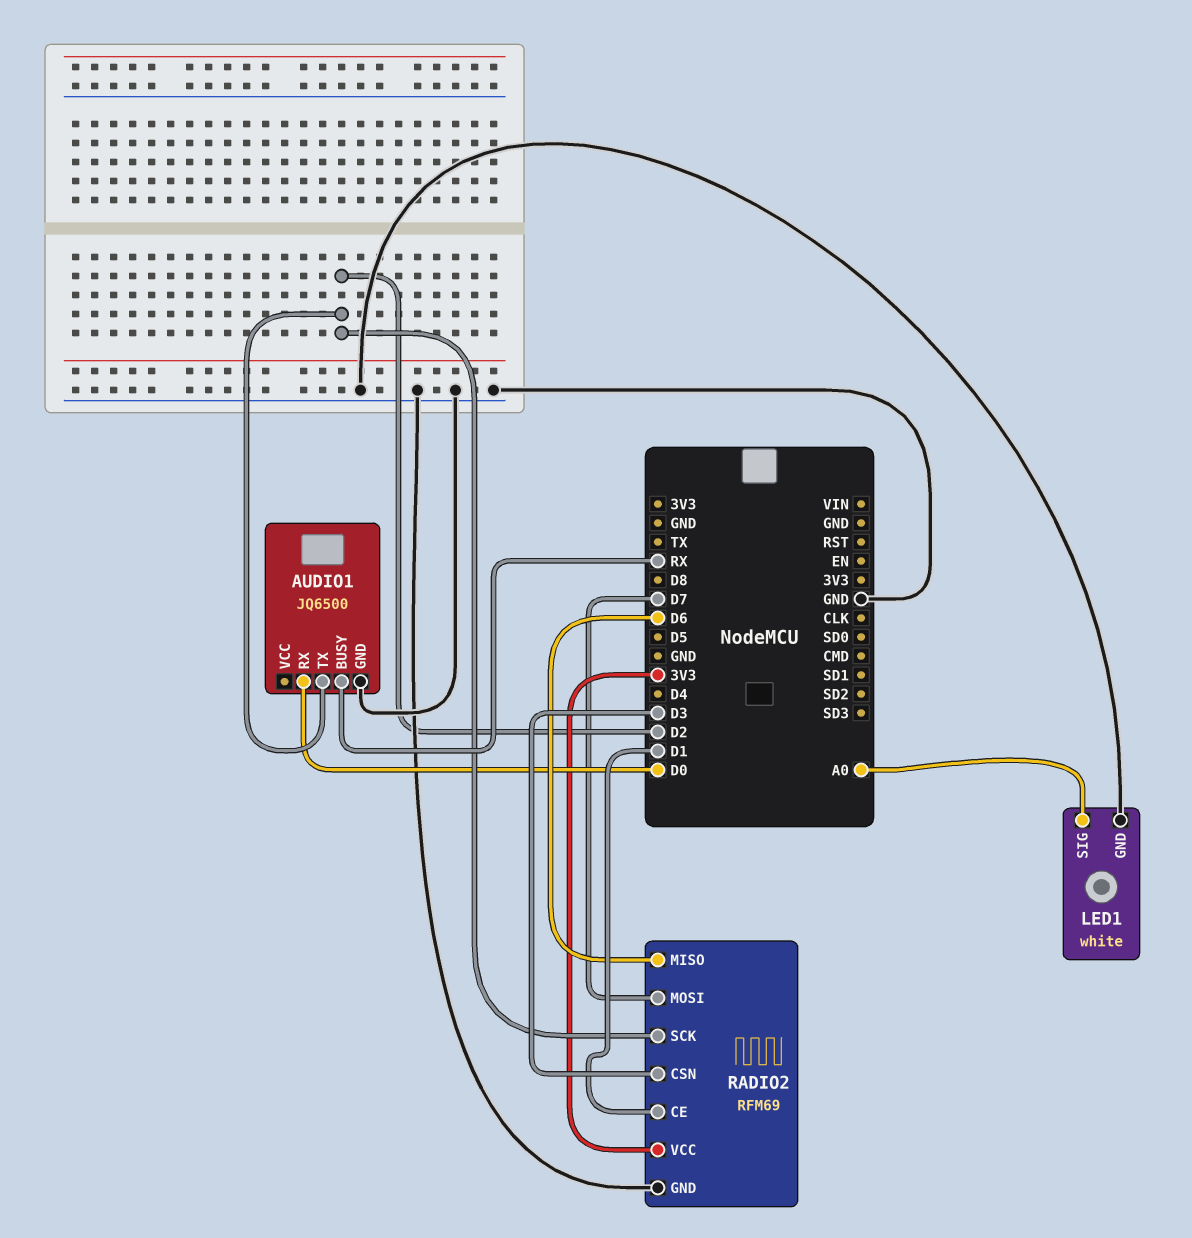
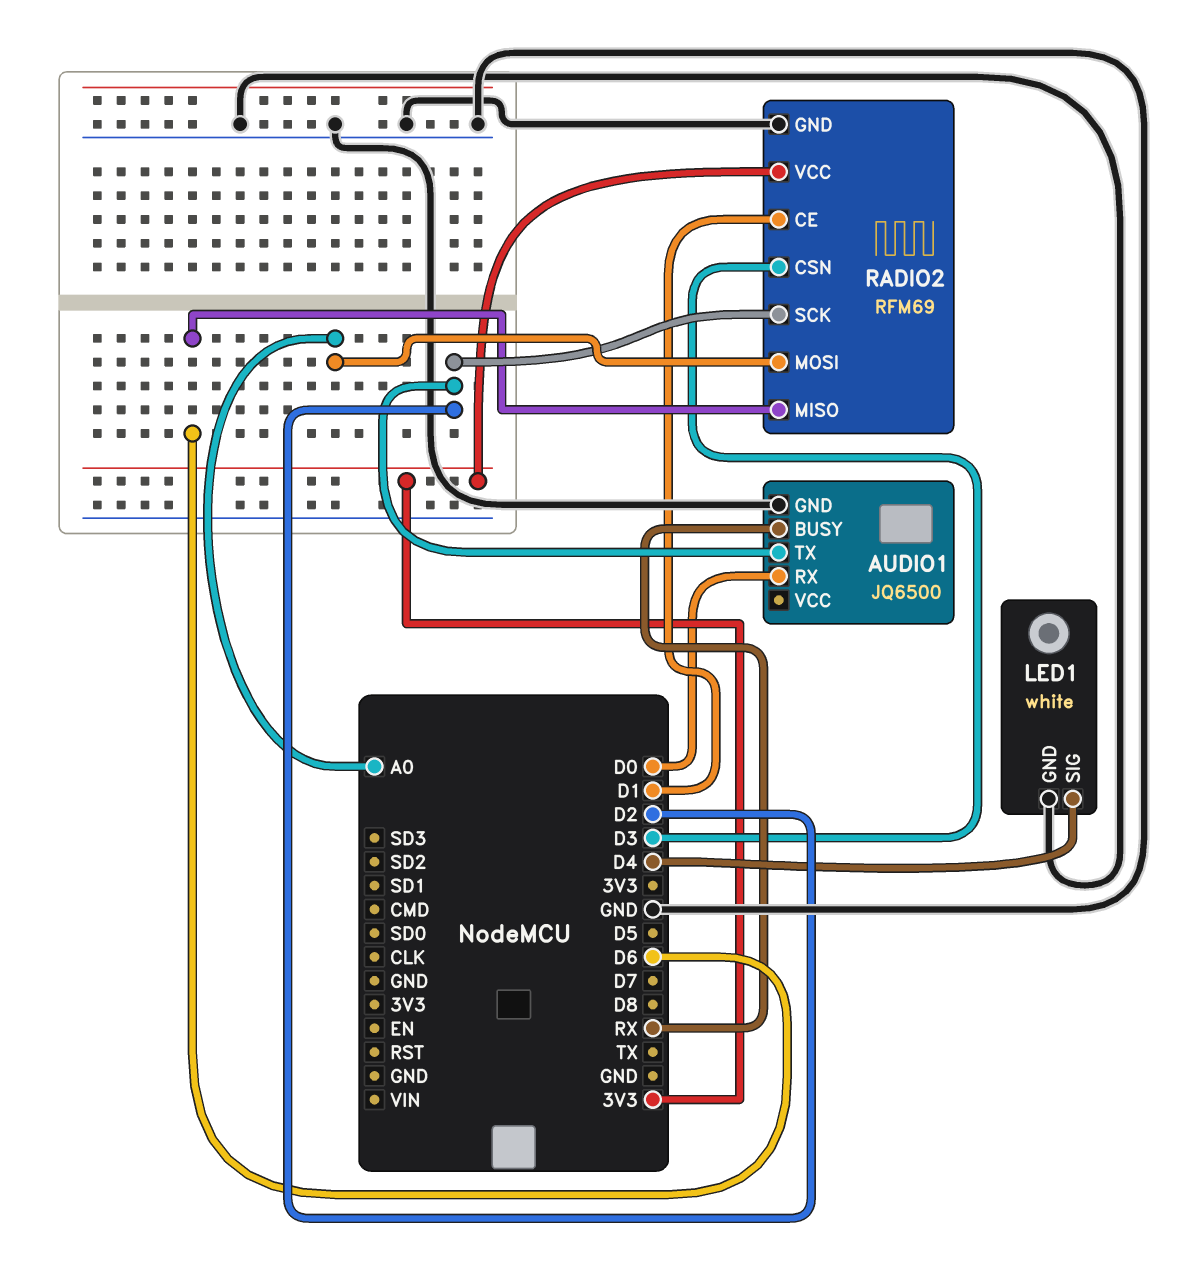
LED1 pin SIG: A0 -> D4
RADIO2 pin MOSI: D7 -> A0

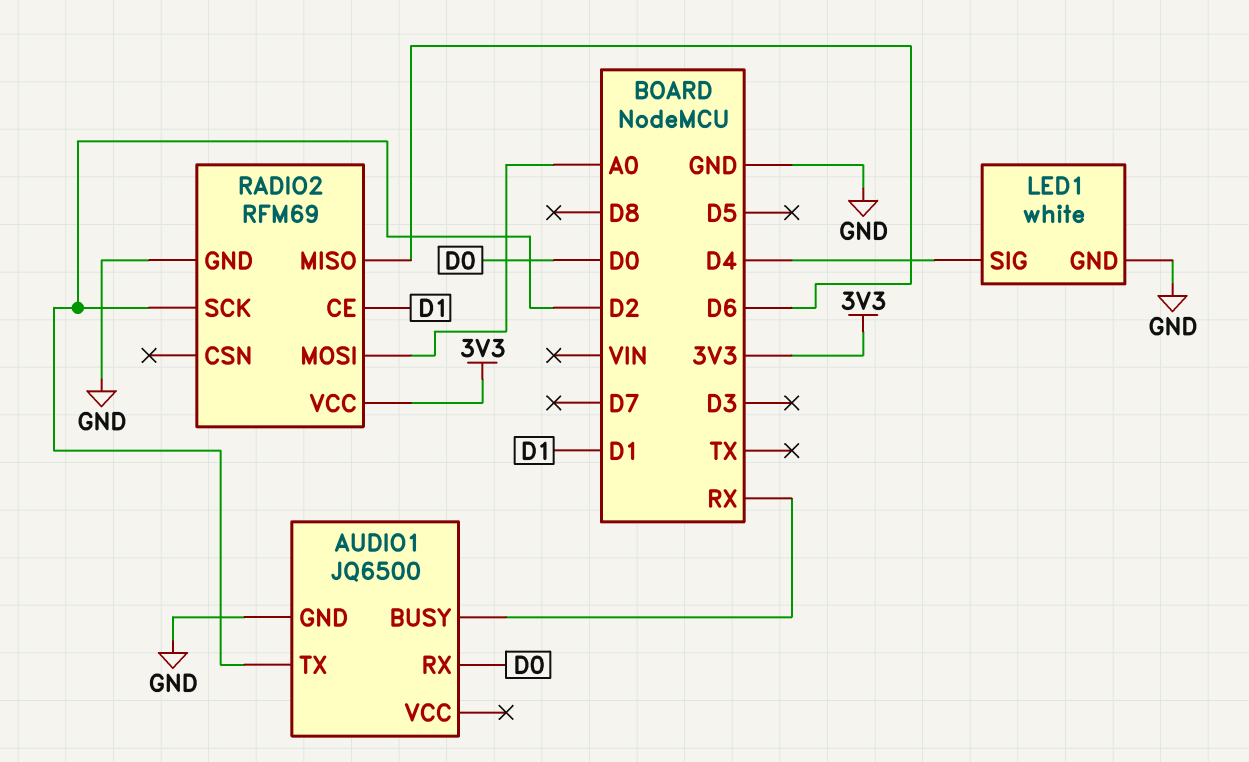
RADIO2 pin CSN: D3 -> none

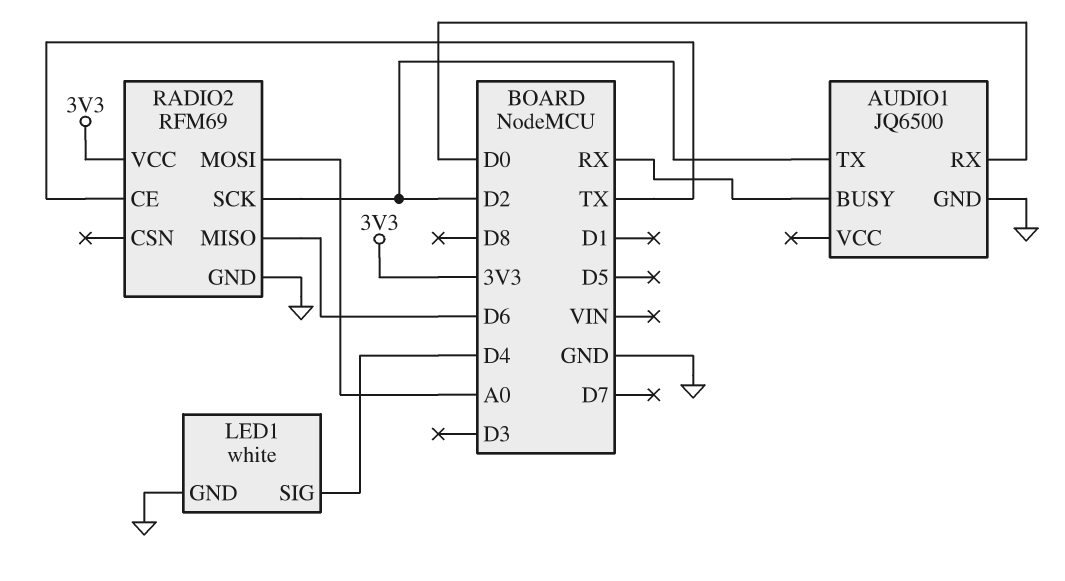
RADIO2 pin CE: D1 -> TX

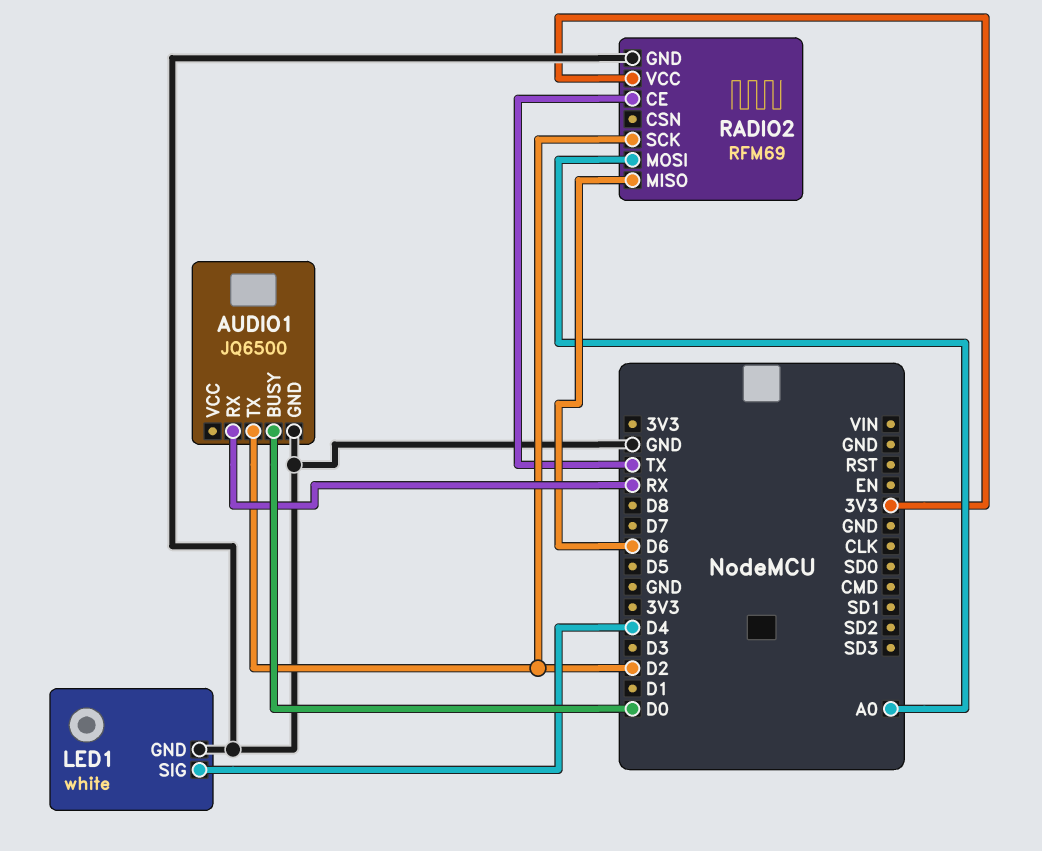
AUDIO1 pin BUSY: RX -> D0
AUDIO1 pin RX: D0 -> RX

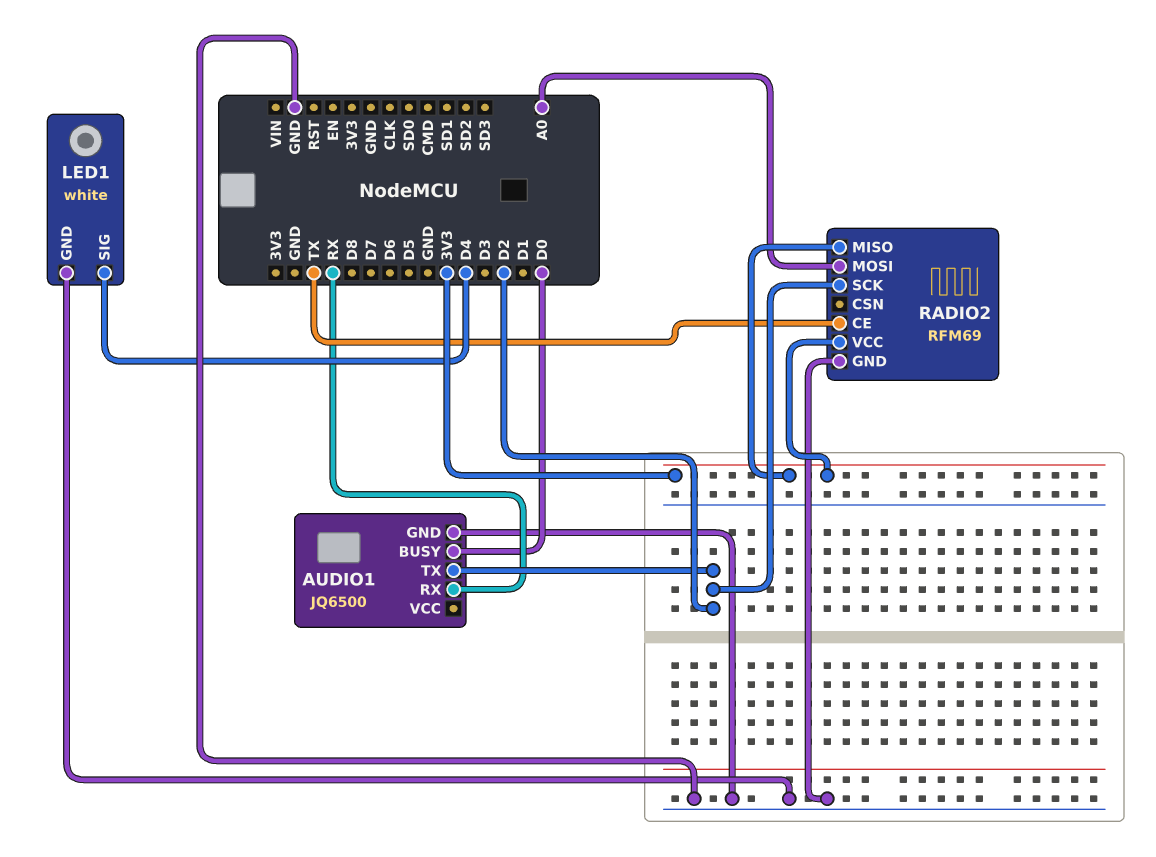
RADIO2 pin MISO: D6 -> 3V3

